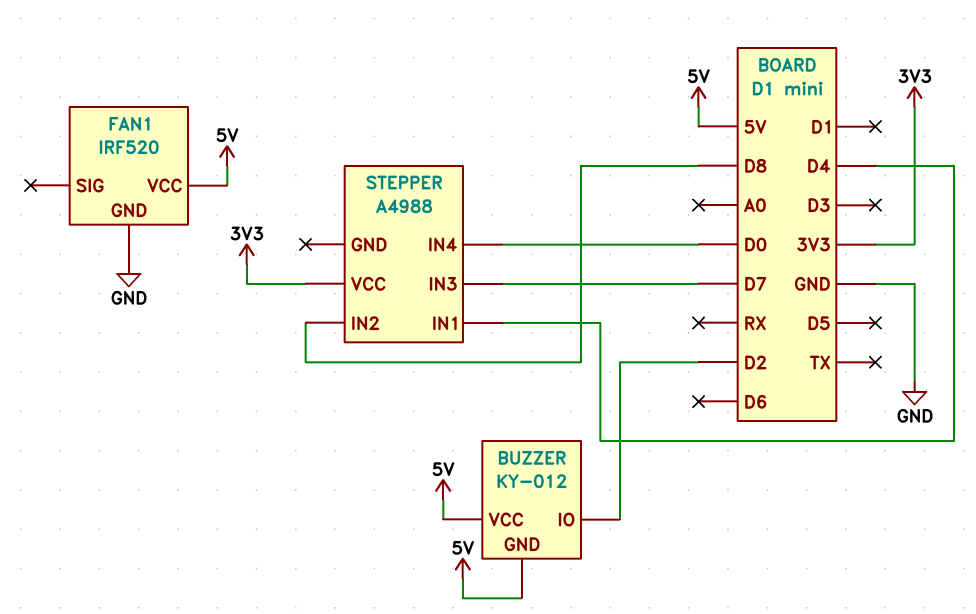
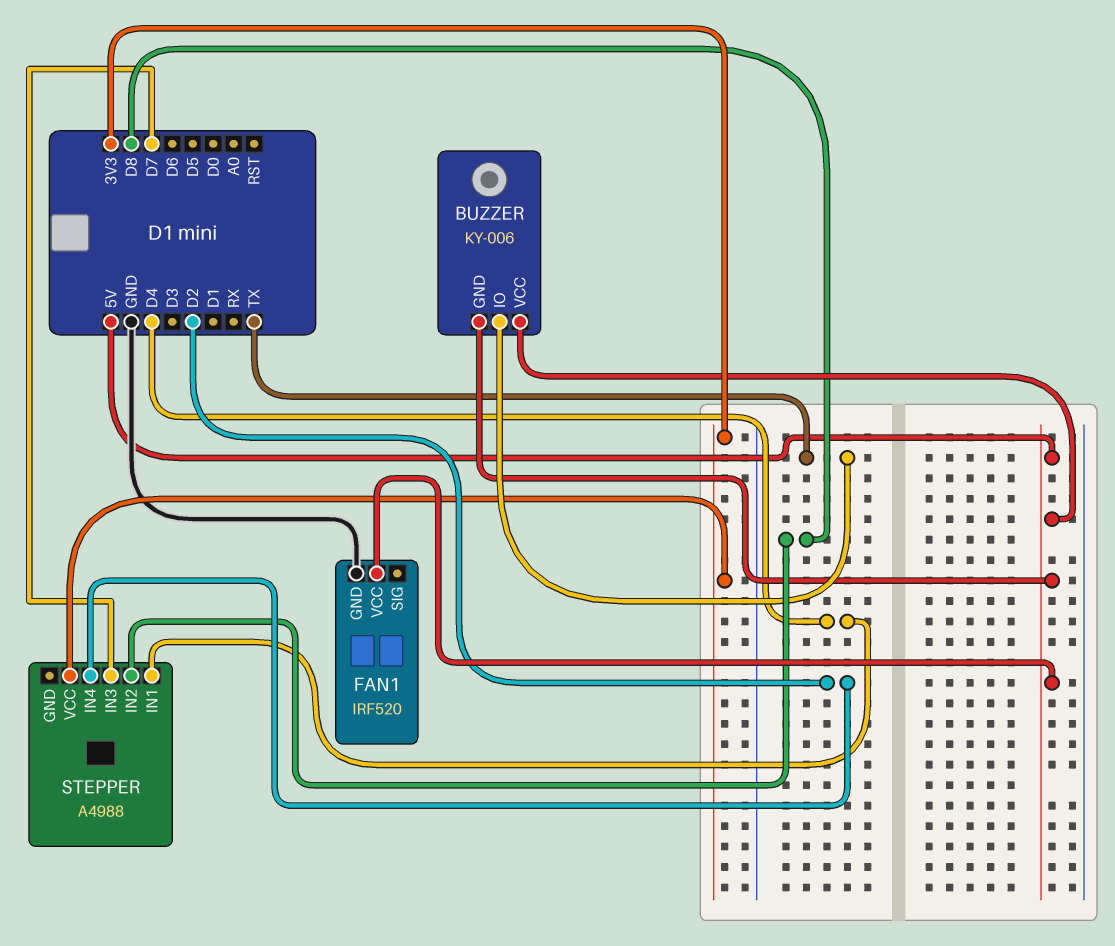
BUZZER: KY-012 -> KY-006
BUZZER pin IO: D2 -> TX
STEPPER pin IN4: D0 -> D2

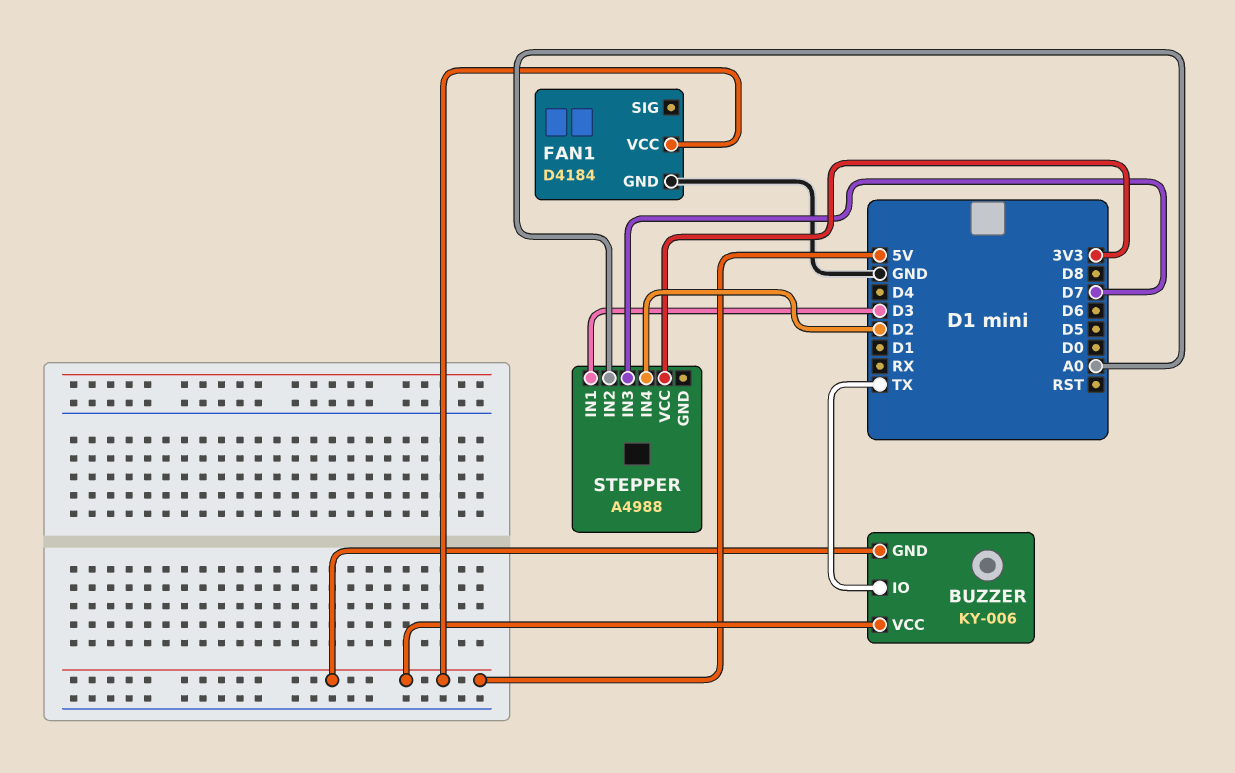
FAN1: IRF520 -> D4184
STEPPER pin IN1: D4 -> D3
STEPPER pin IN2: D8 -> A0

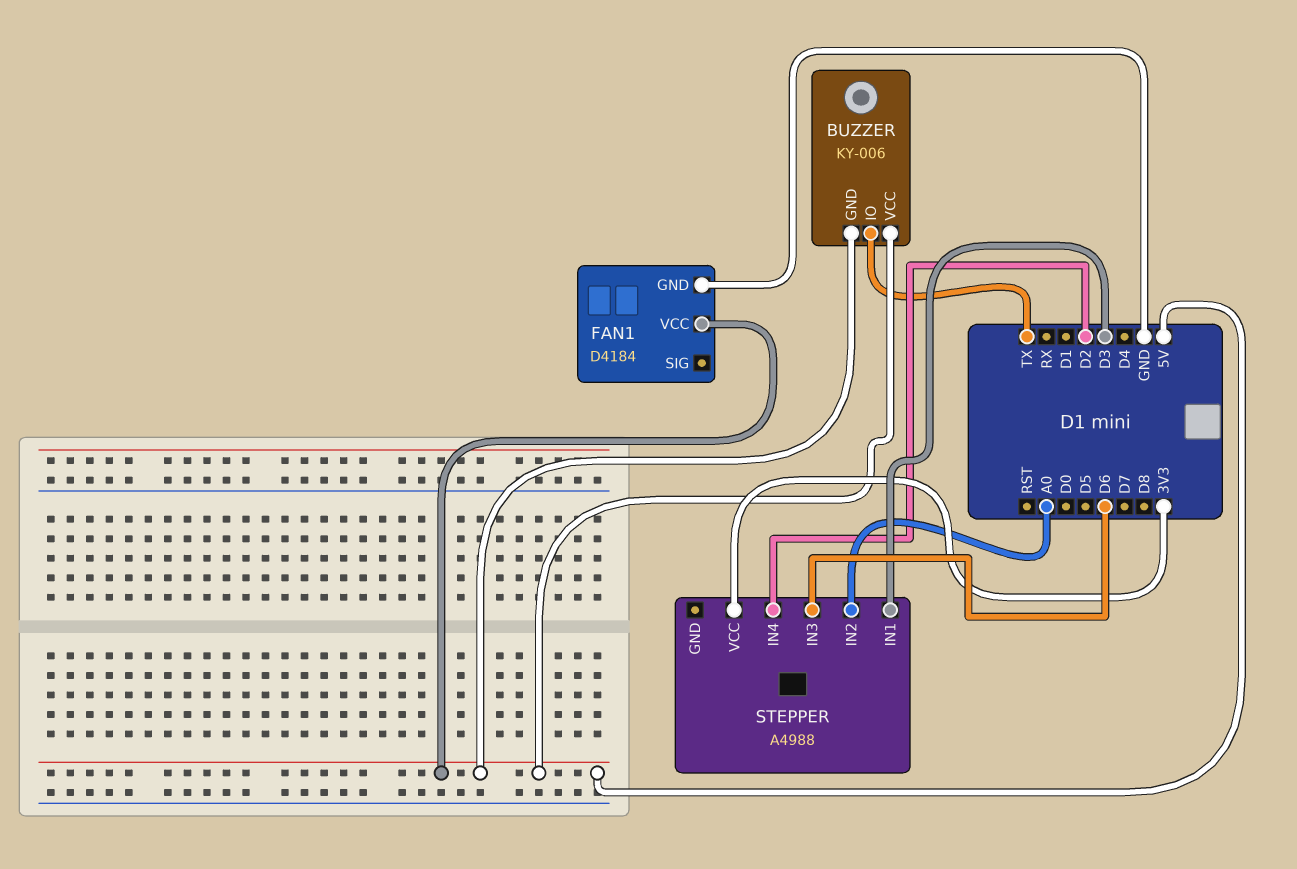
STEPPER pin IN3: D7 -> D6

